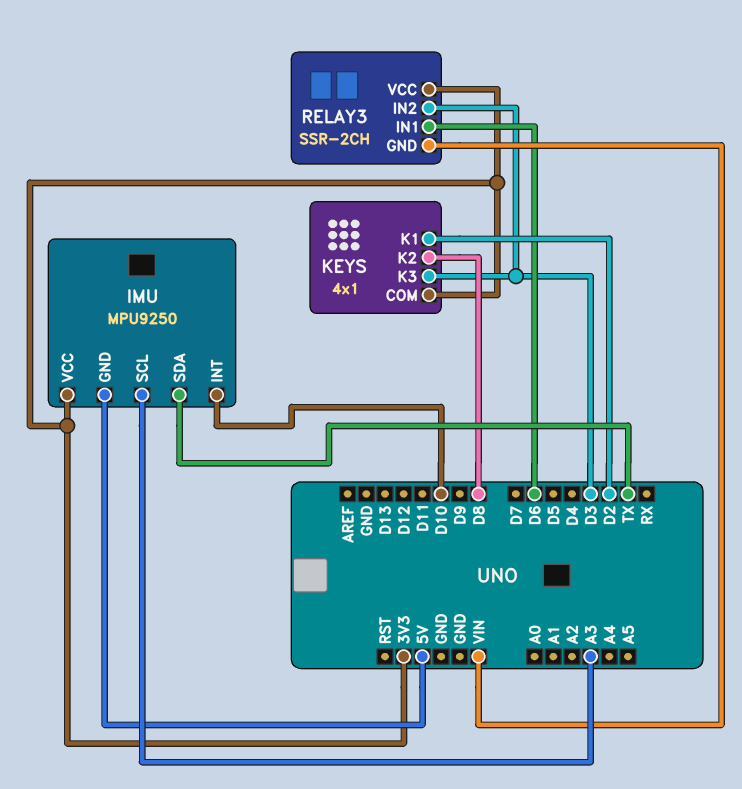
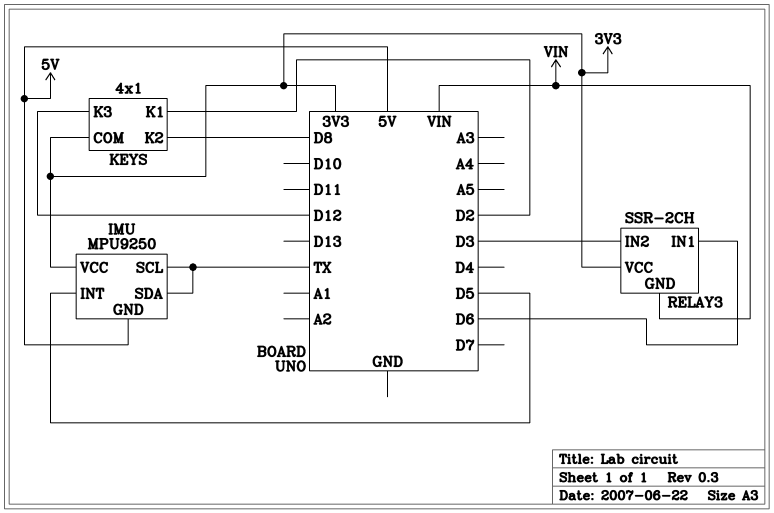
IMU pin INT: D10 -> D5
IMU pin SCL: A3 -> TX
KEYS pin K3: D3 -> D12

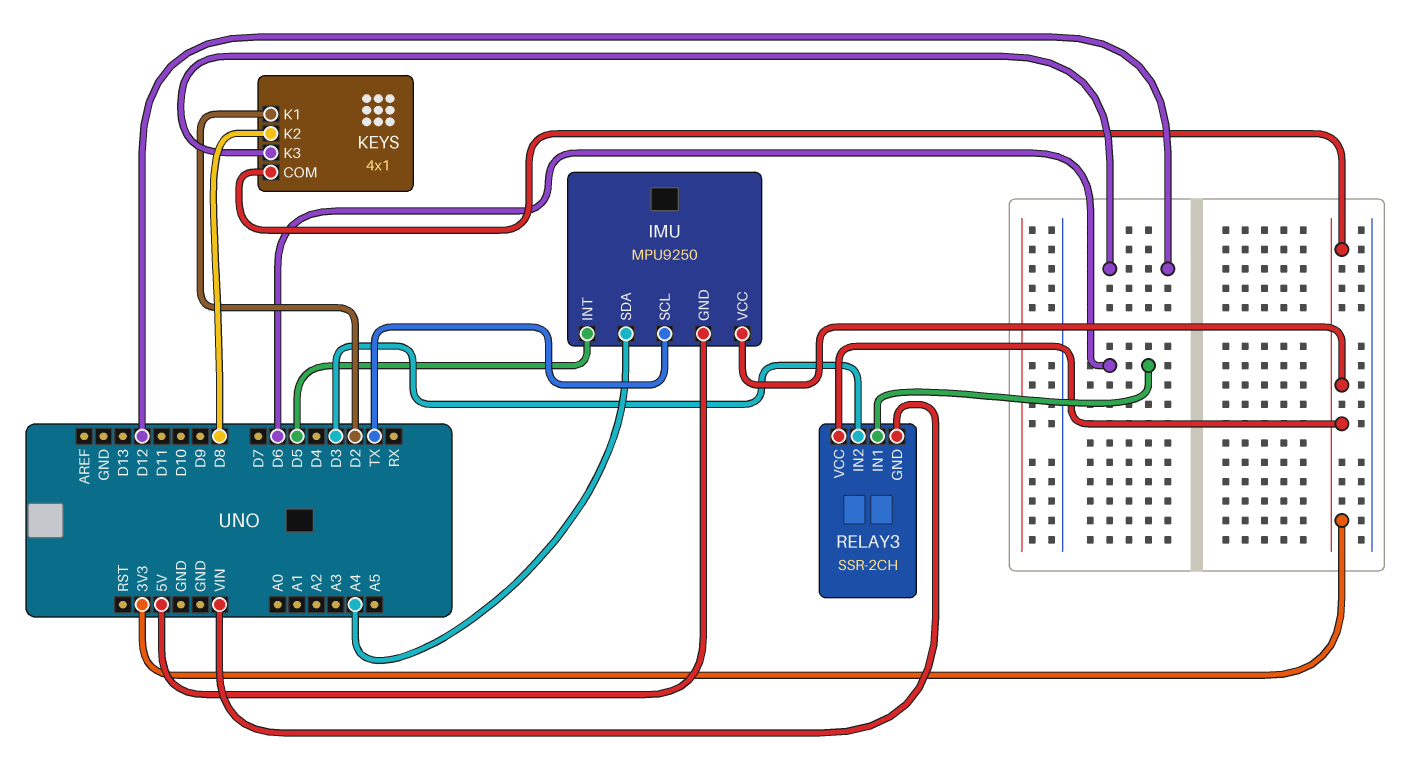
IMU pin SDA: TX -> A4

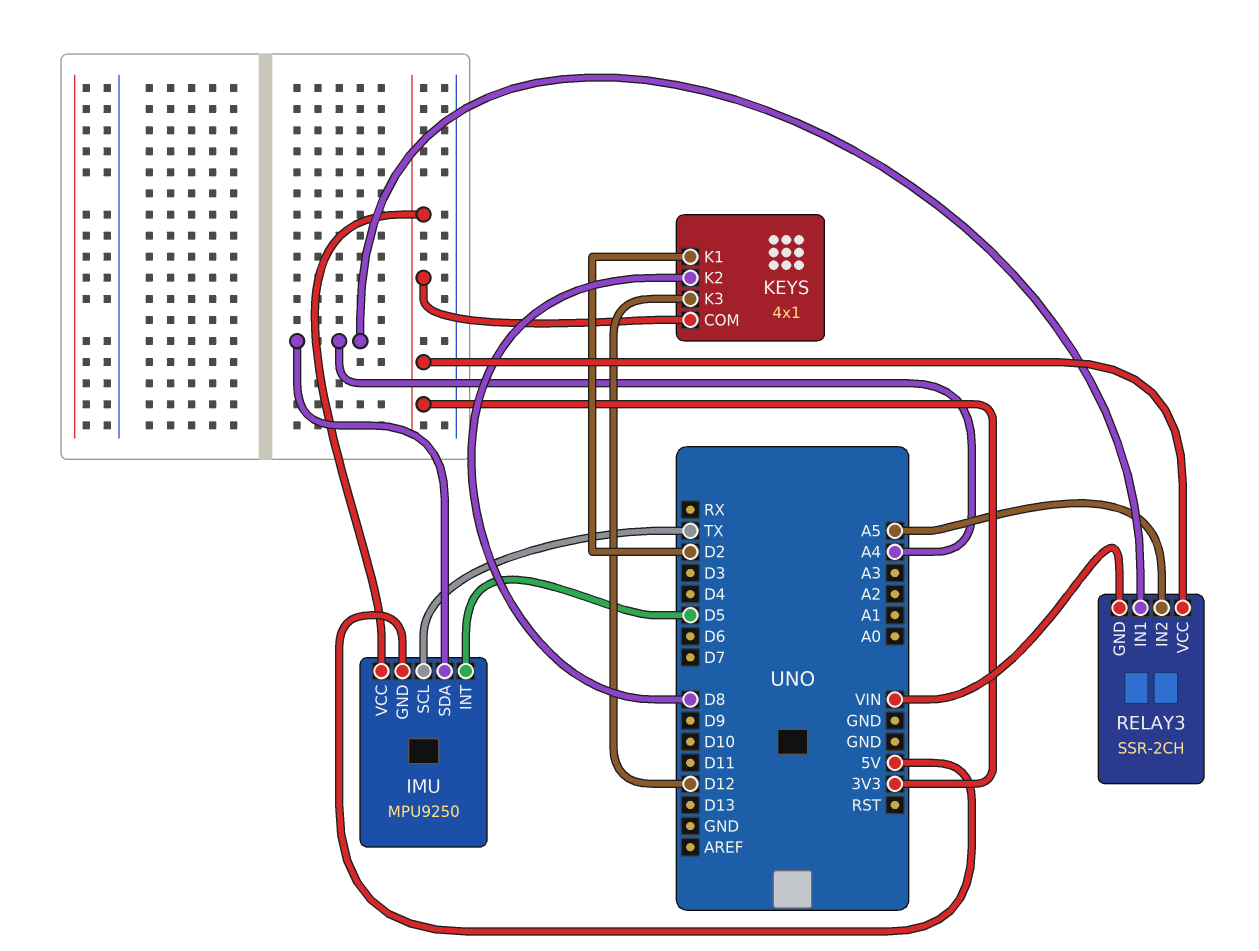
RELAY3 pin IN1: D6 -> A4
RELAY3 pin IN2: D3 -> A5

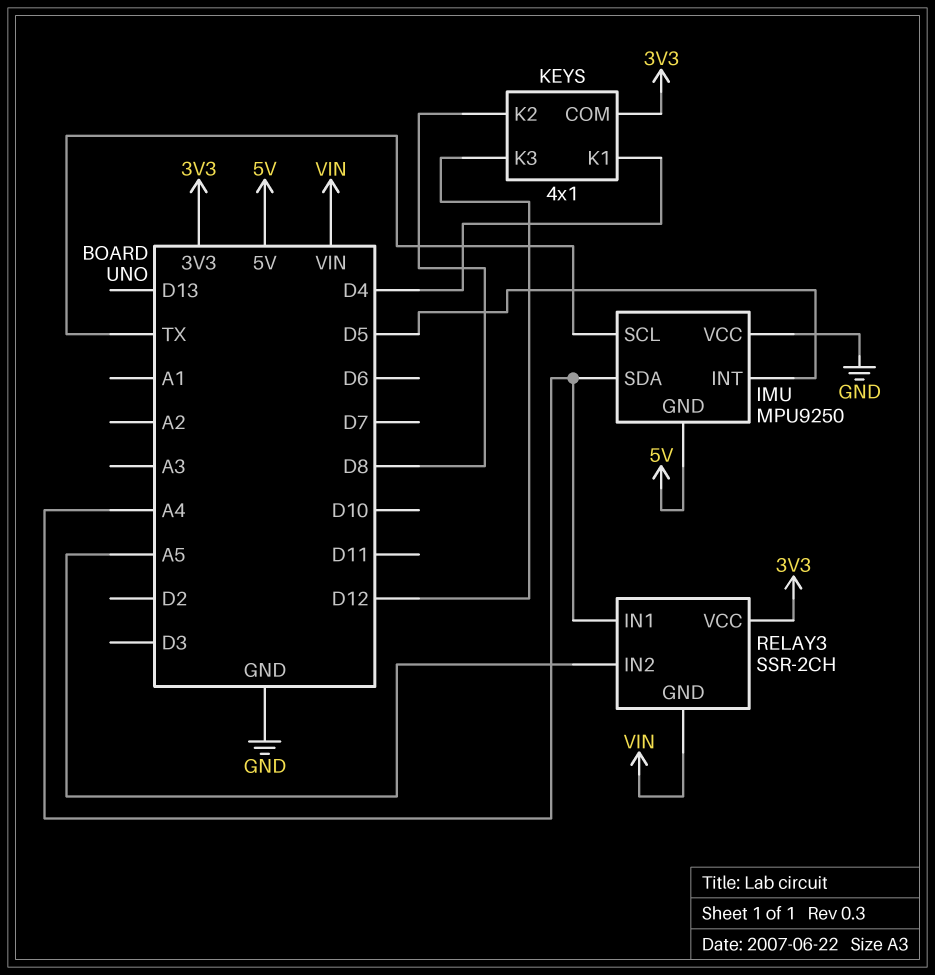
IMU pin VCC: 3V3 -> GND
KEYS pin K1: D2 -> D4

